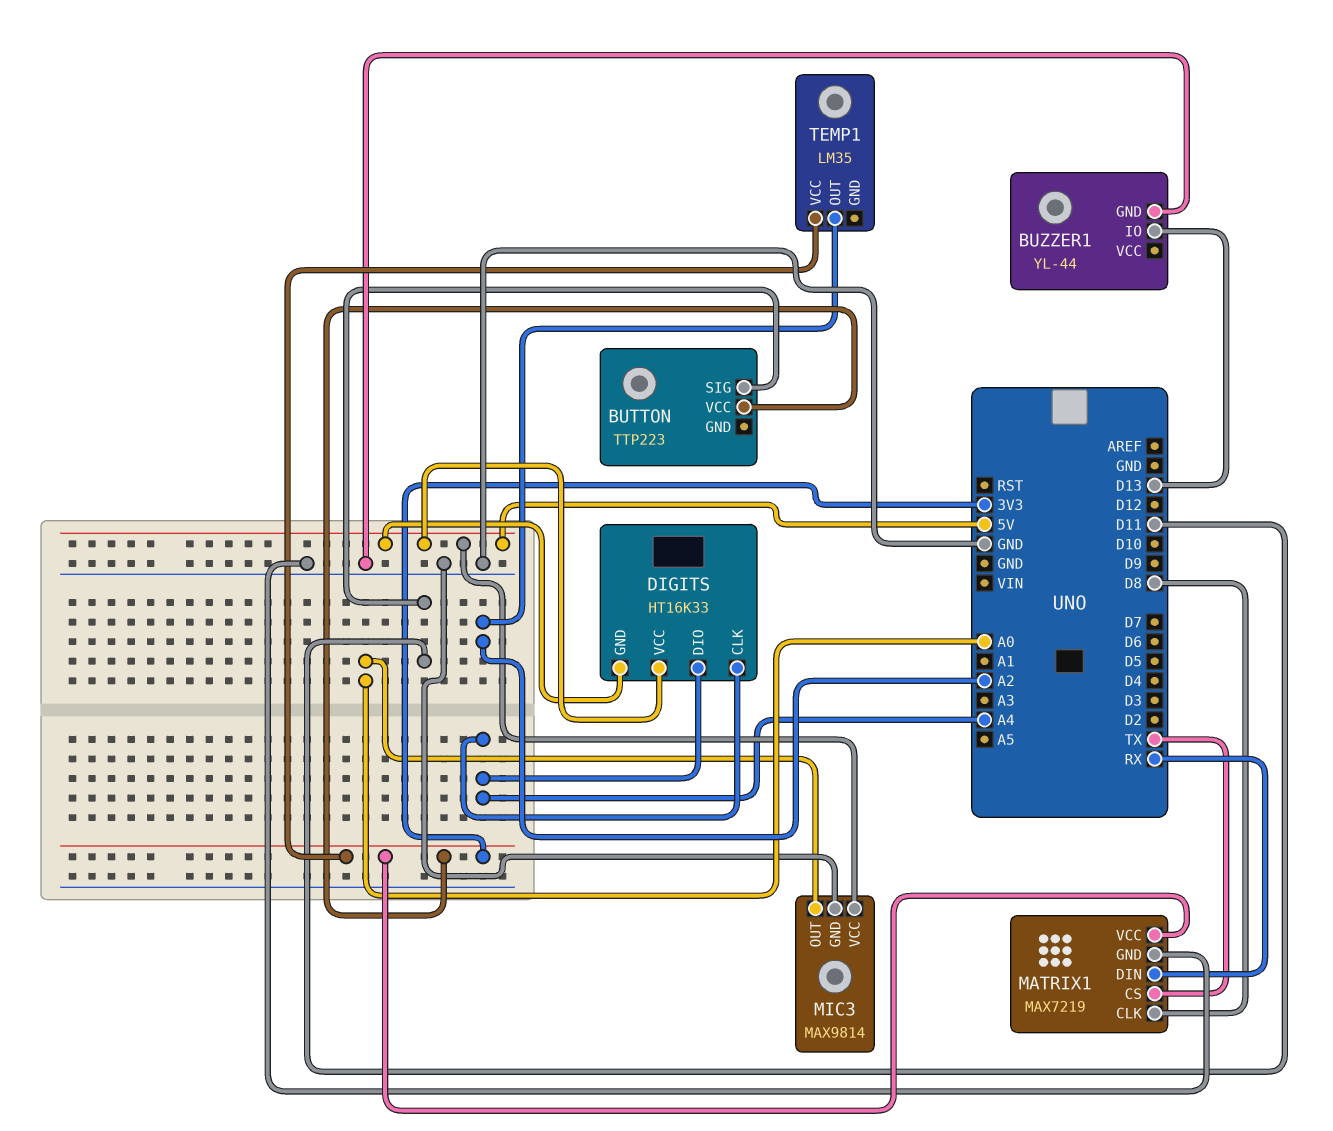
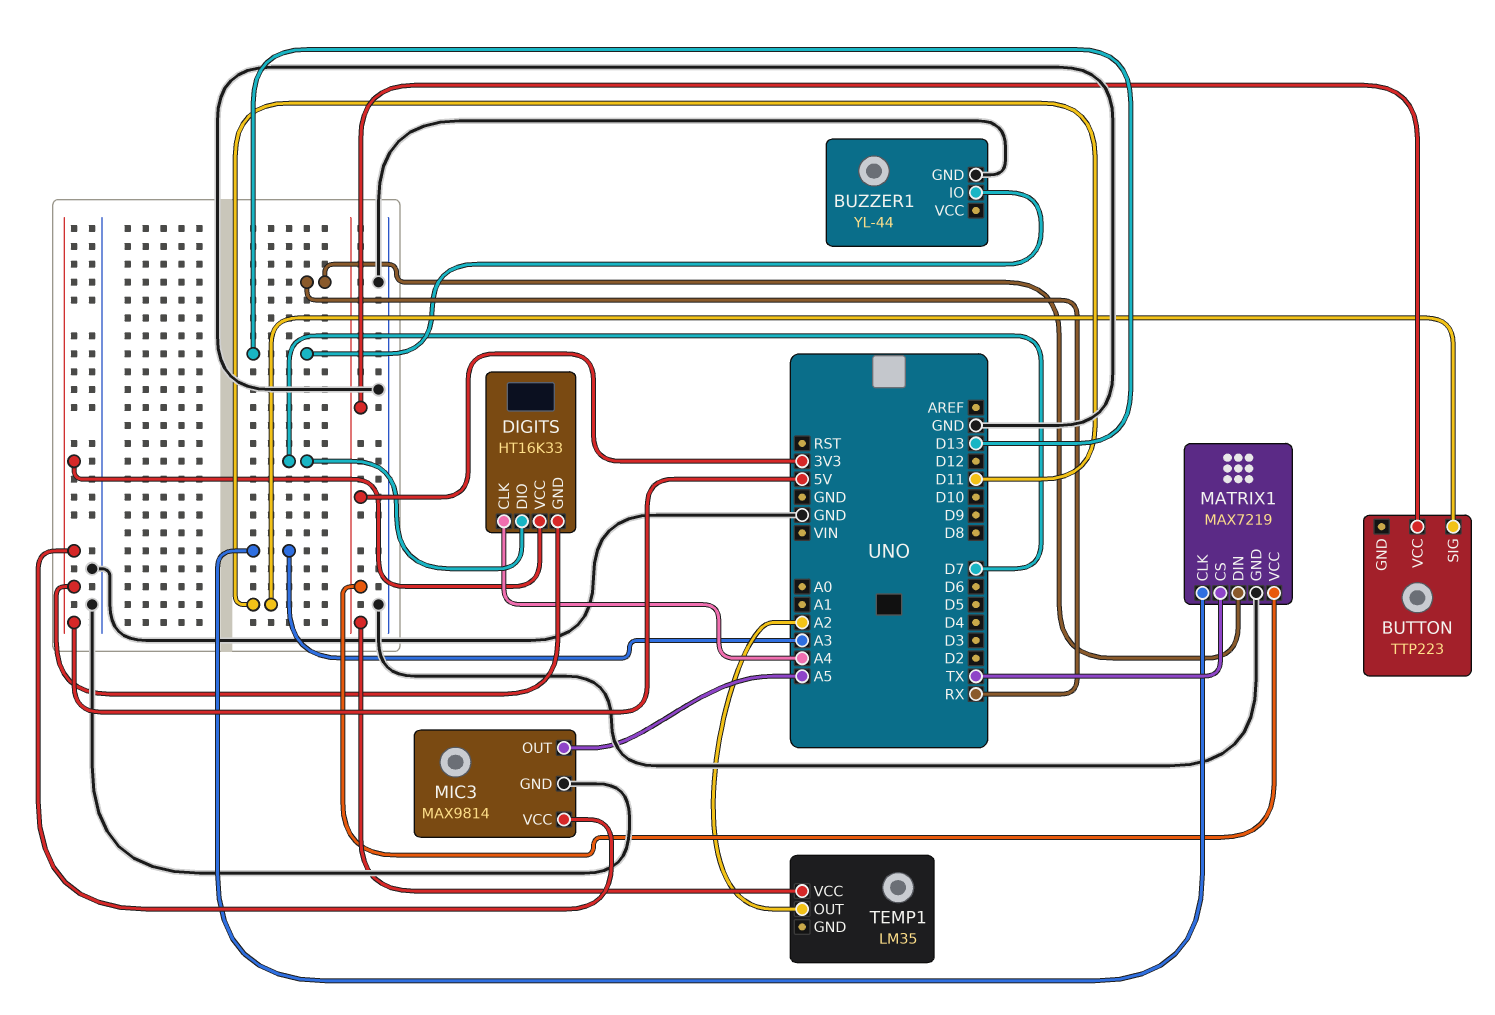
DIGITS pin DIO: A4 -> D7
MATRIX1 pin CLK: D8 -> A3
MIC3 pin OUT: A0 -> A5

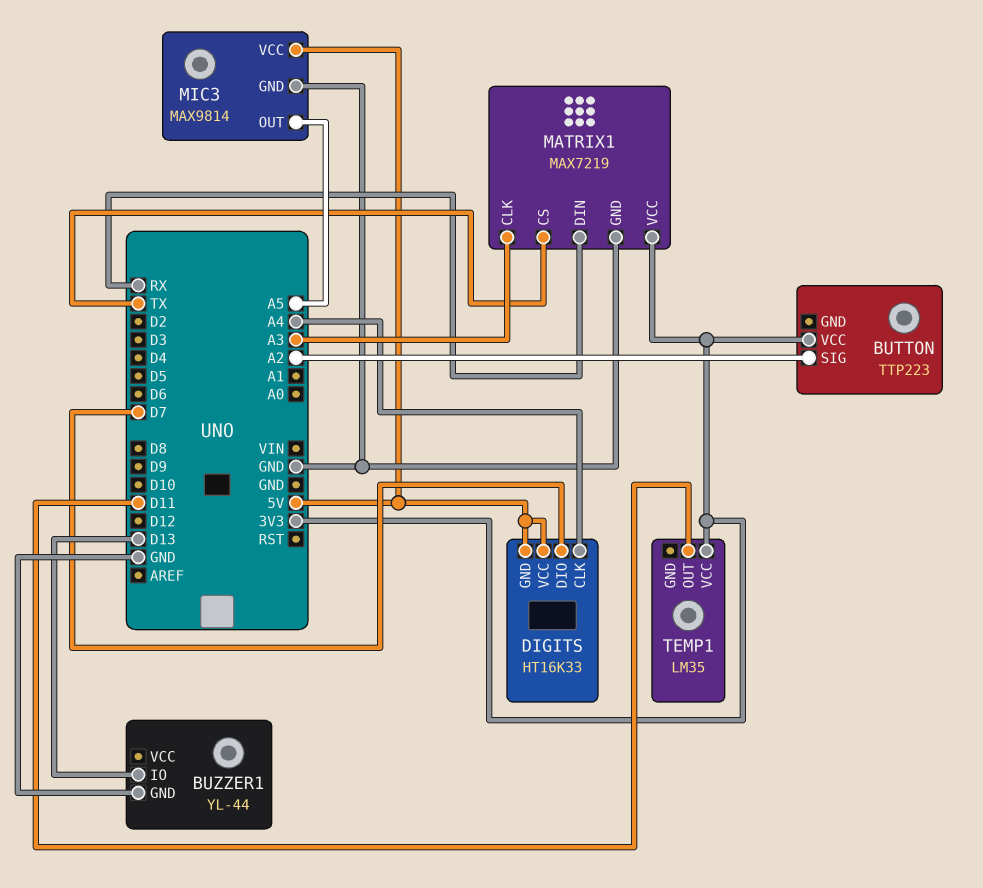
BUTTON pin SIG: D11 -> A2
TEMP1 pin OUT: A2 -> D11

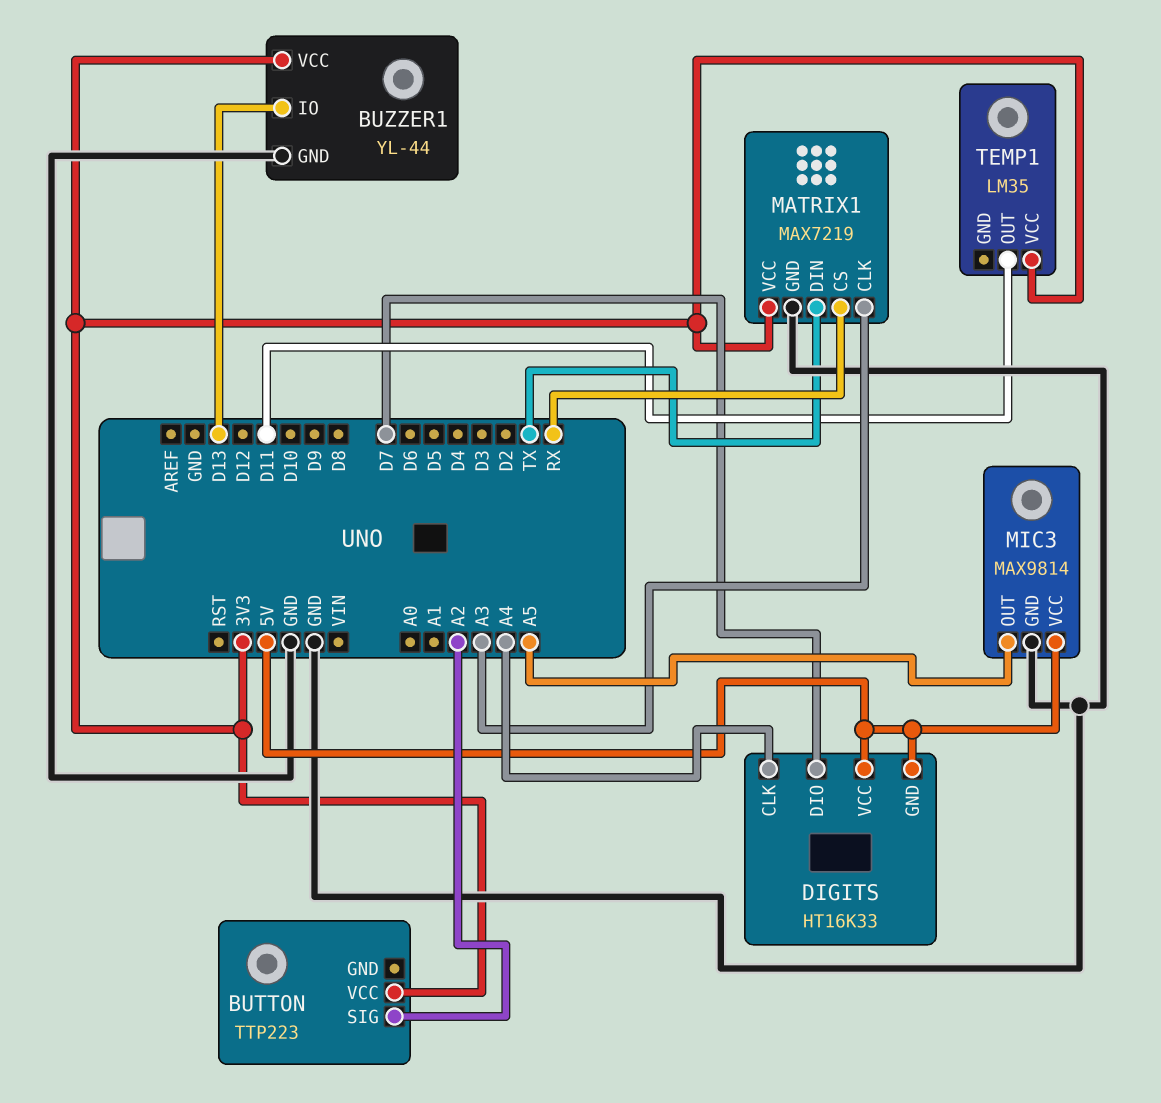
BUZZER1 pin VCC: none -> 3V3
MATRIX1 pin CS: TX -> RX
MATRIX1 pin DIN: RX -> TX

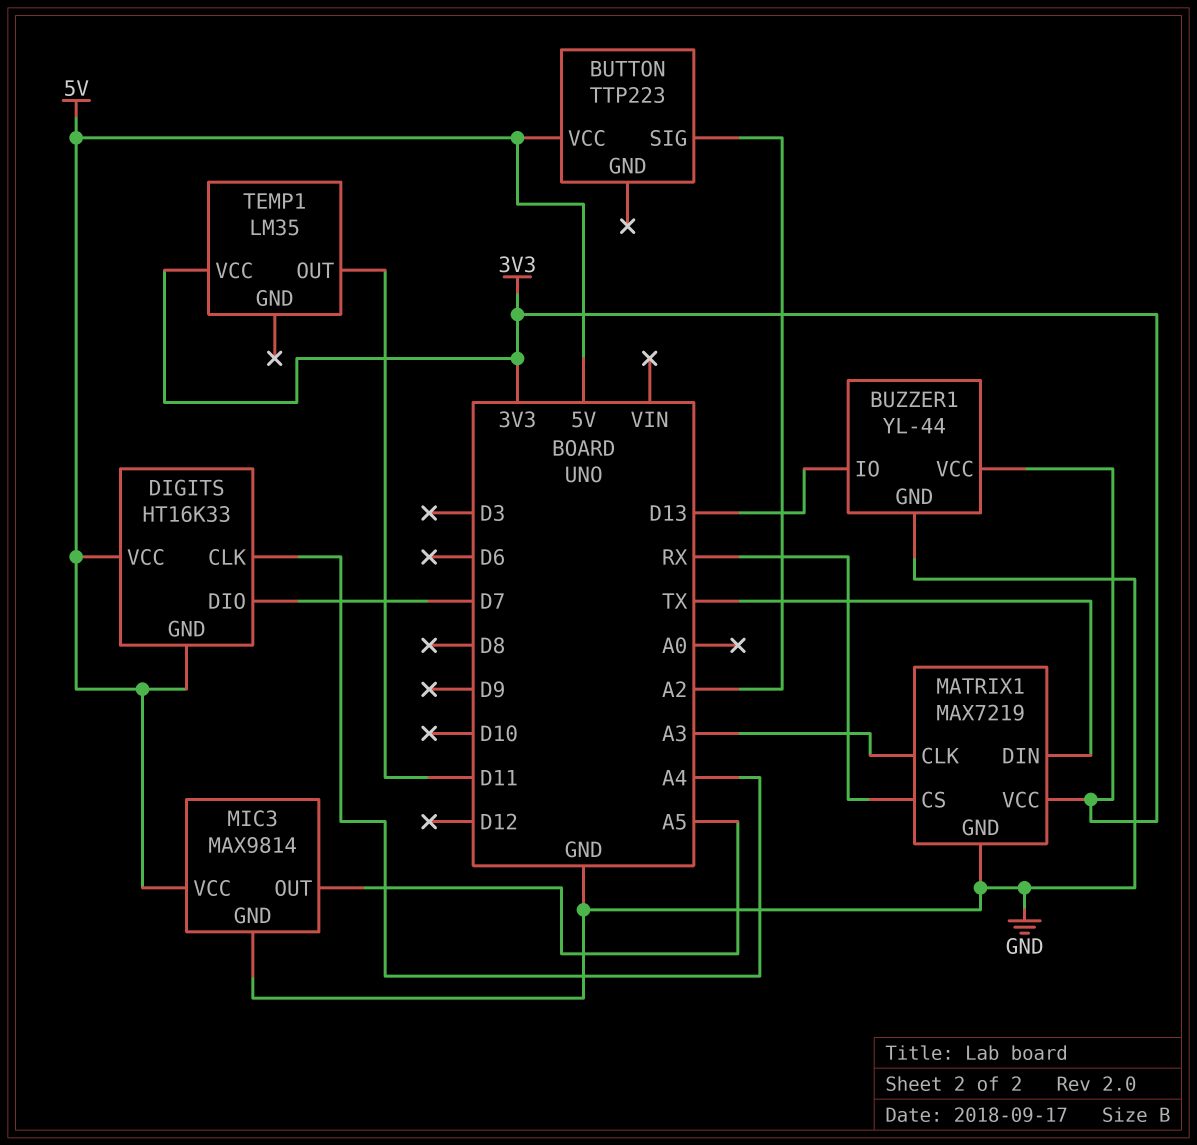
BUTTON pin VCC: 3V3 -> 5V

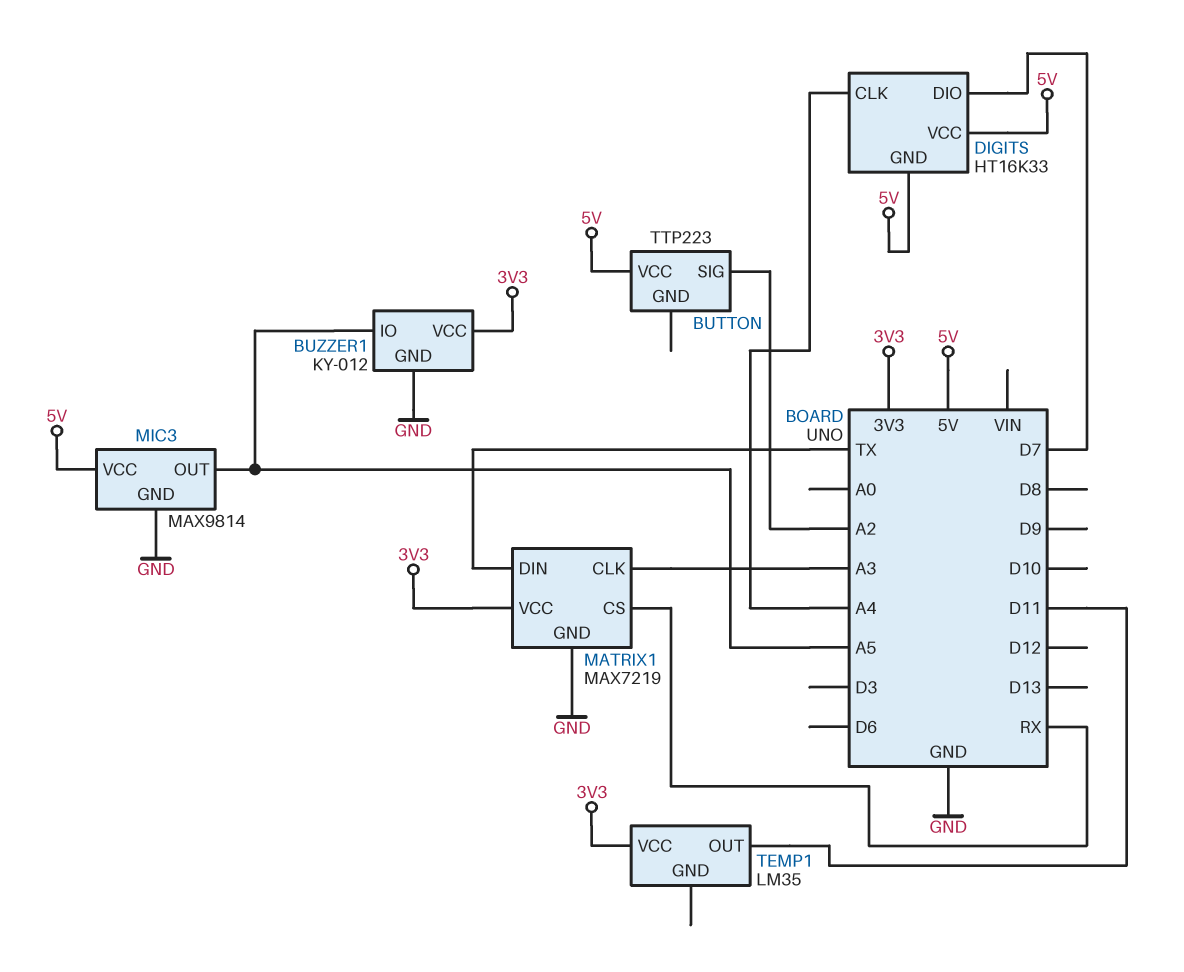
BUZZER1: YL-44 -> KY-012
BUZZER1 pin IO: D13 -> A5

